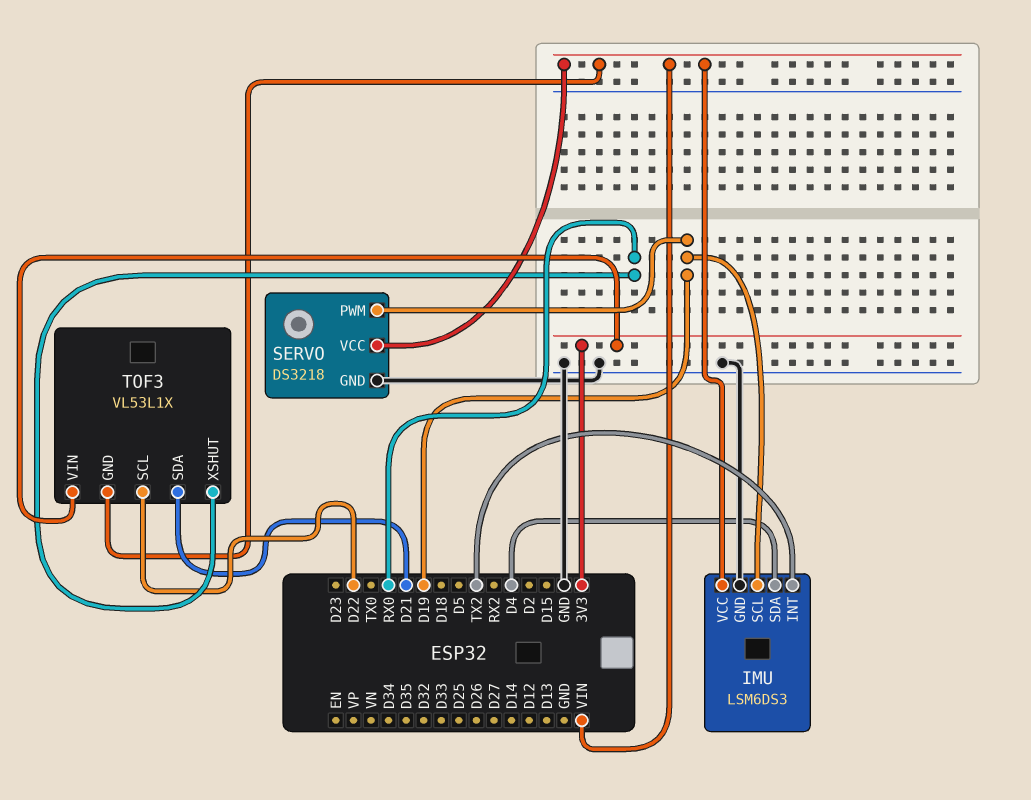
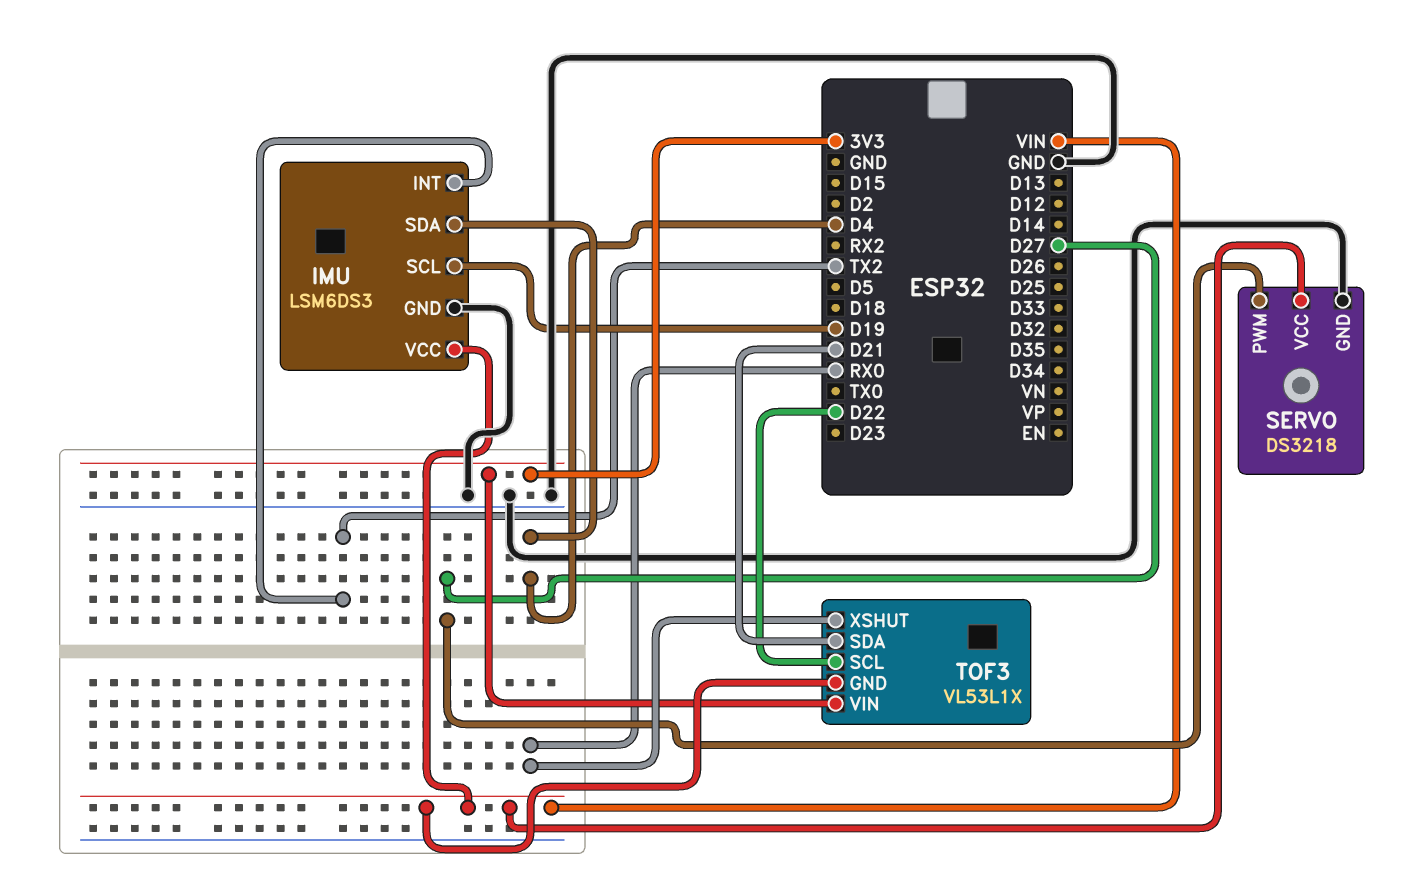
SERVO pin PWM: D19 -> D27

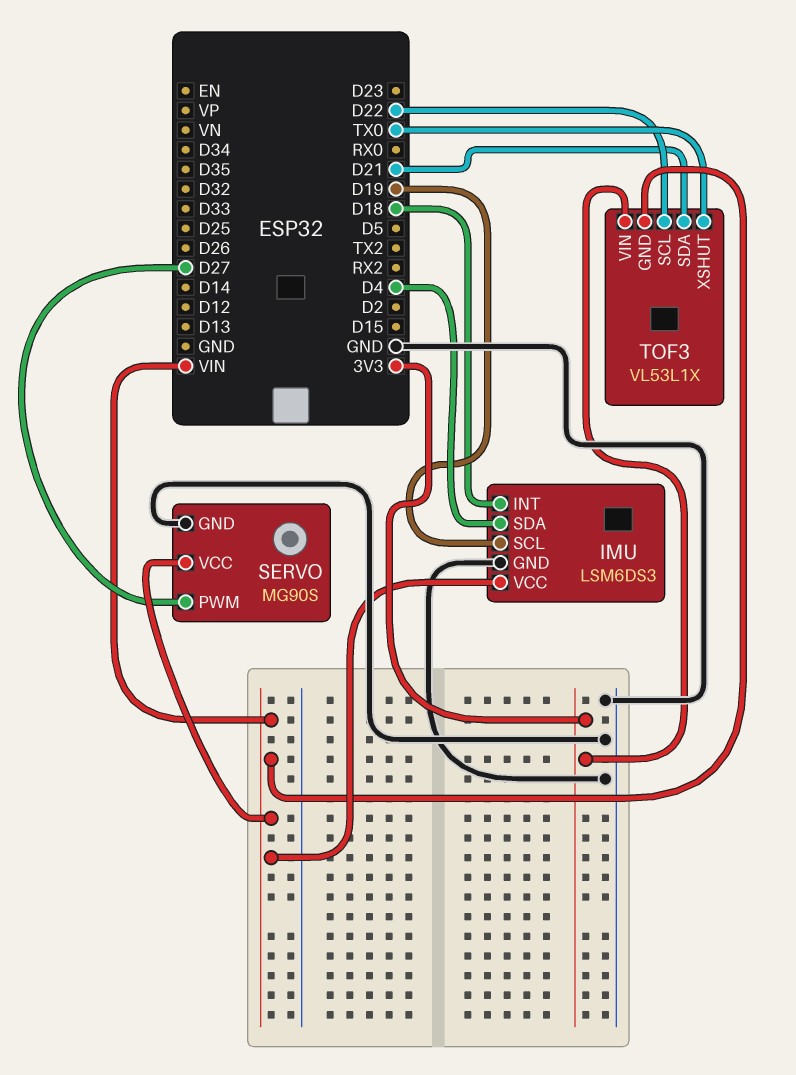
IMU pin INT: TX2 -> D18
SERVO: DS3218 -> MG90S
TOF3 pin XSHUT: RX0 -> TX0

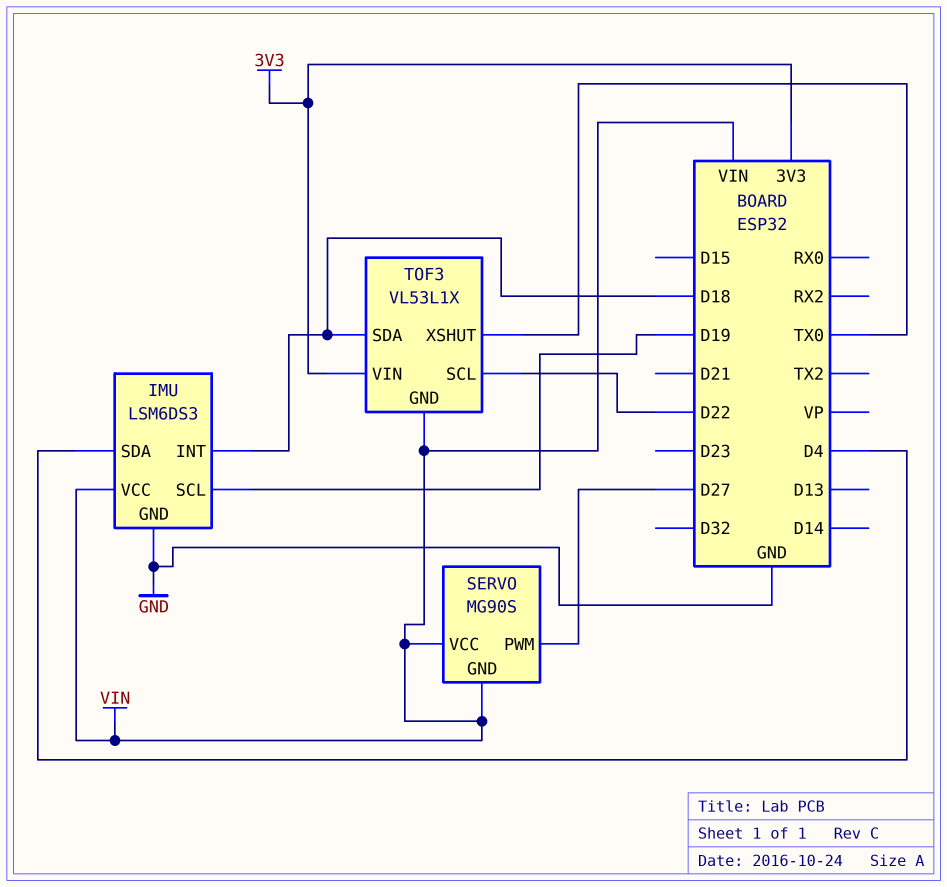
SERVO pin GND: GND -> VIN
TOF3 pin SDA: D21 -> D18

